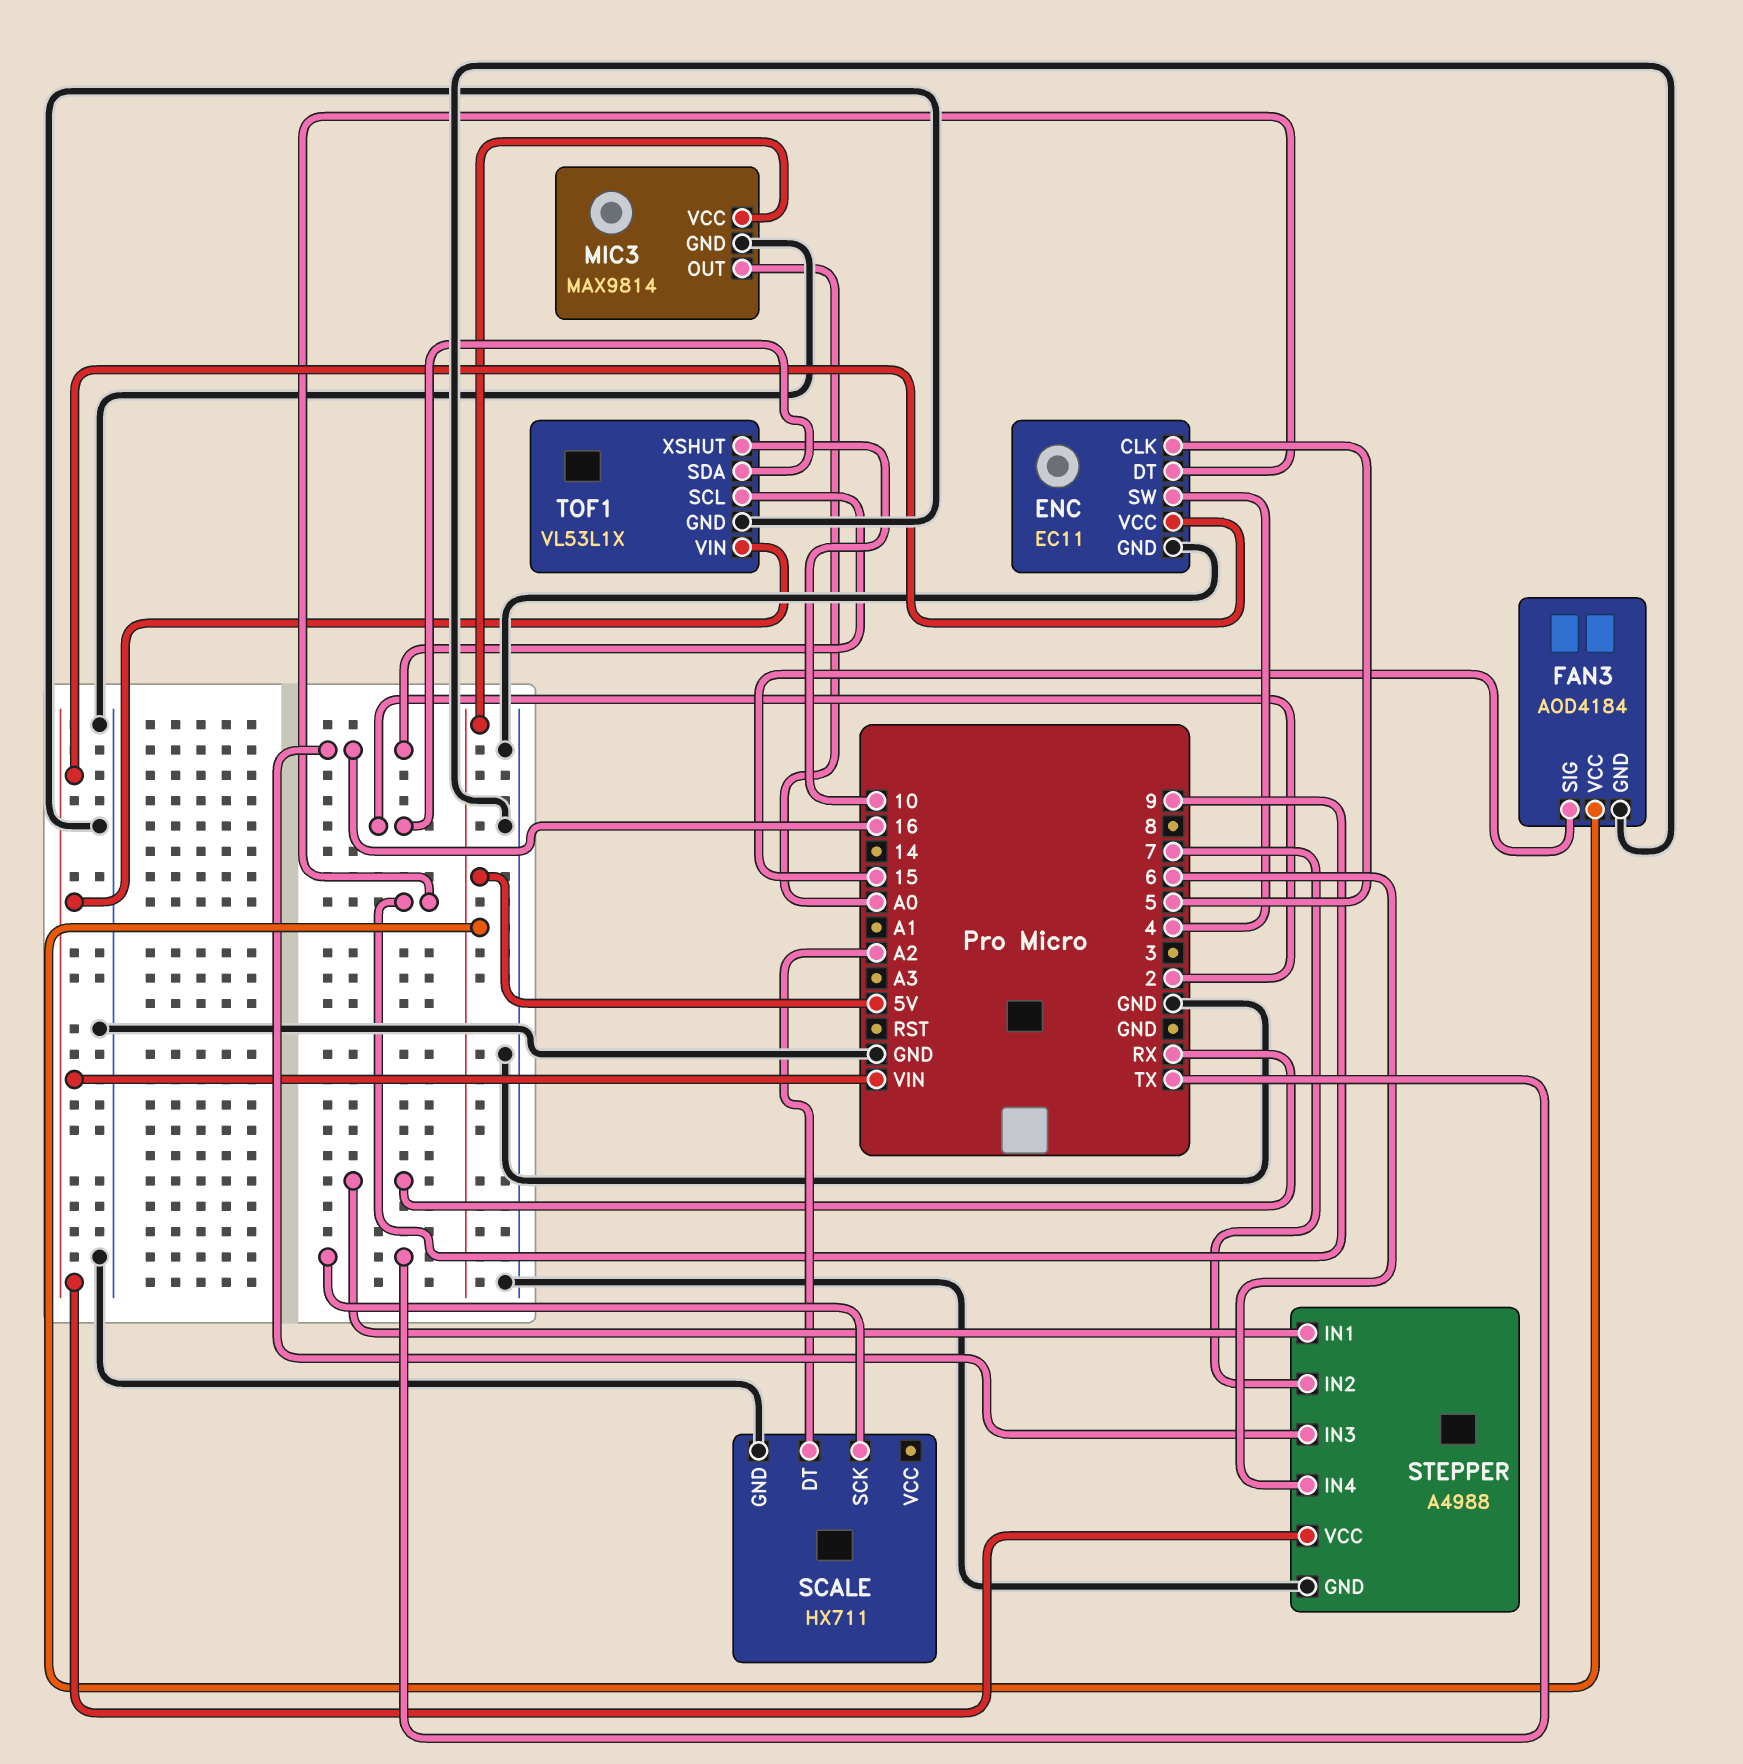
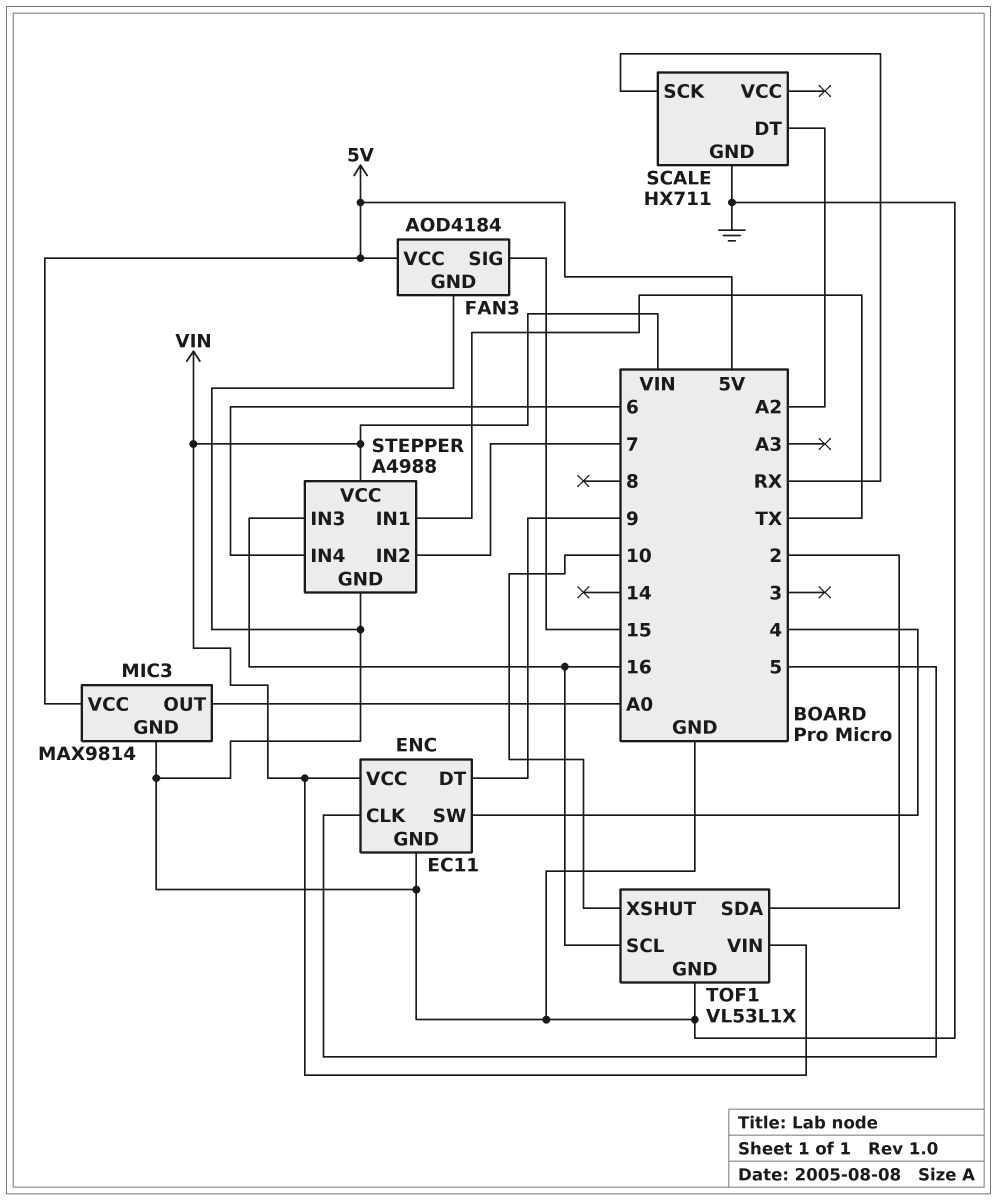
SCALE pin SCK: TX -> RX
STEPPER pin IN1: RX -> TX

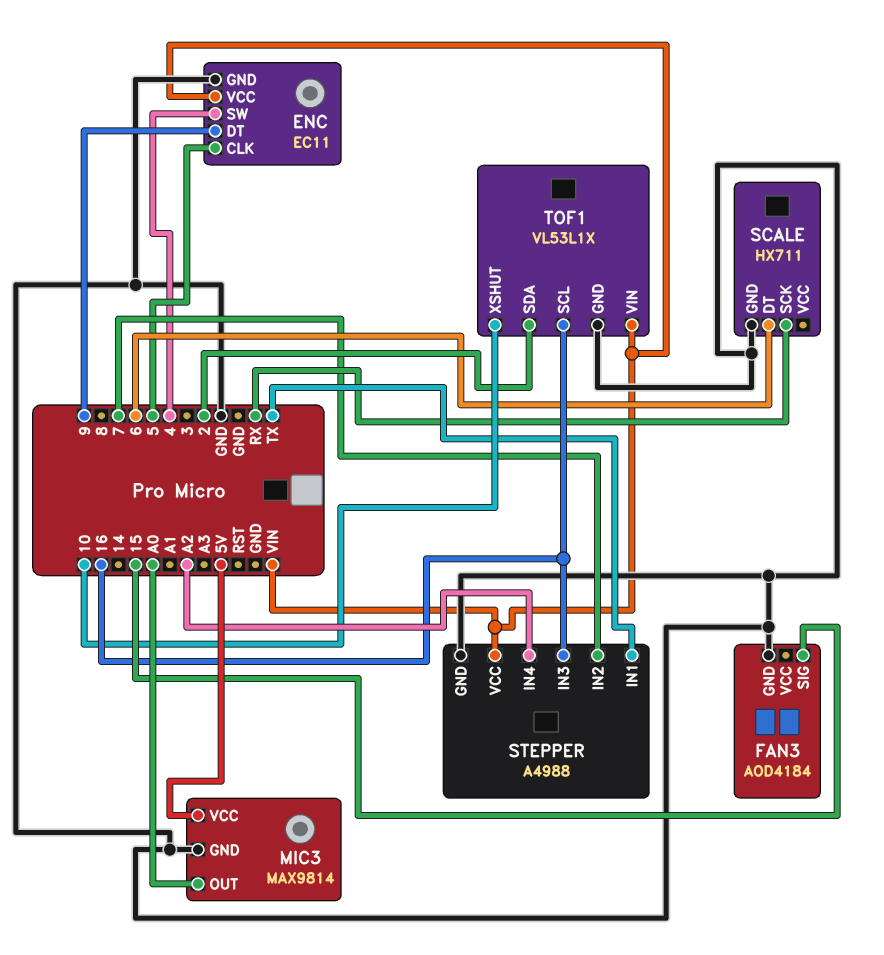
FAN3 pin VCC: 5V -> none
SCALE pin DT: A2 -> 6
STEPPER pin IN4: 6 -> A2

